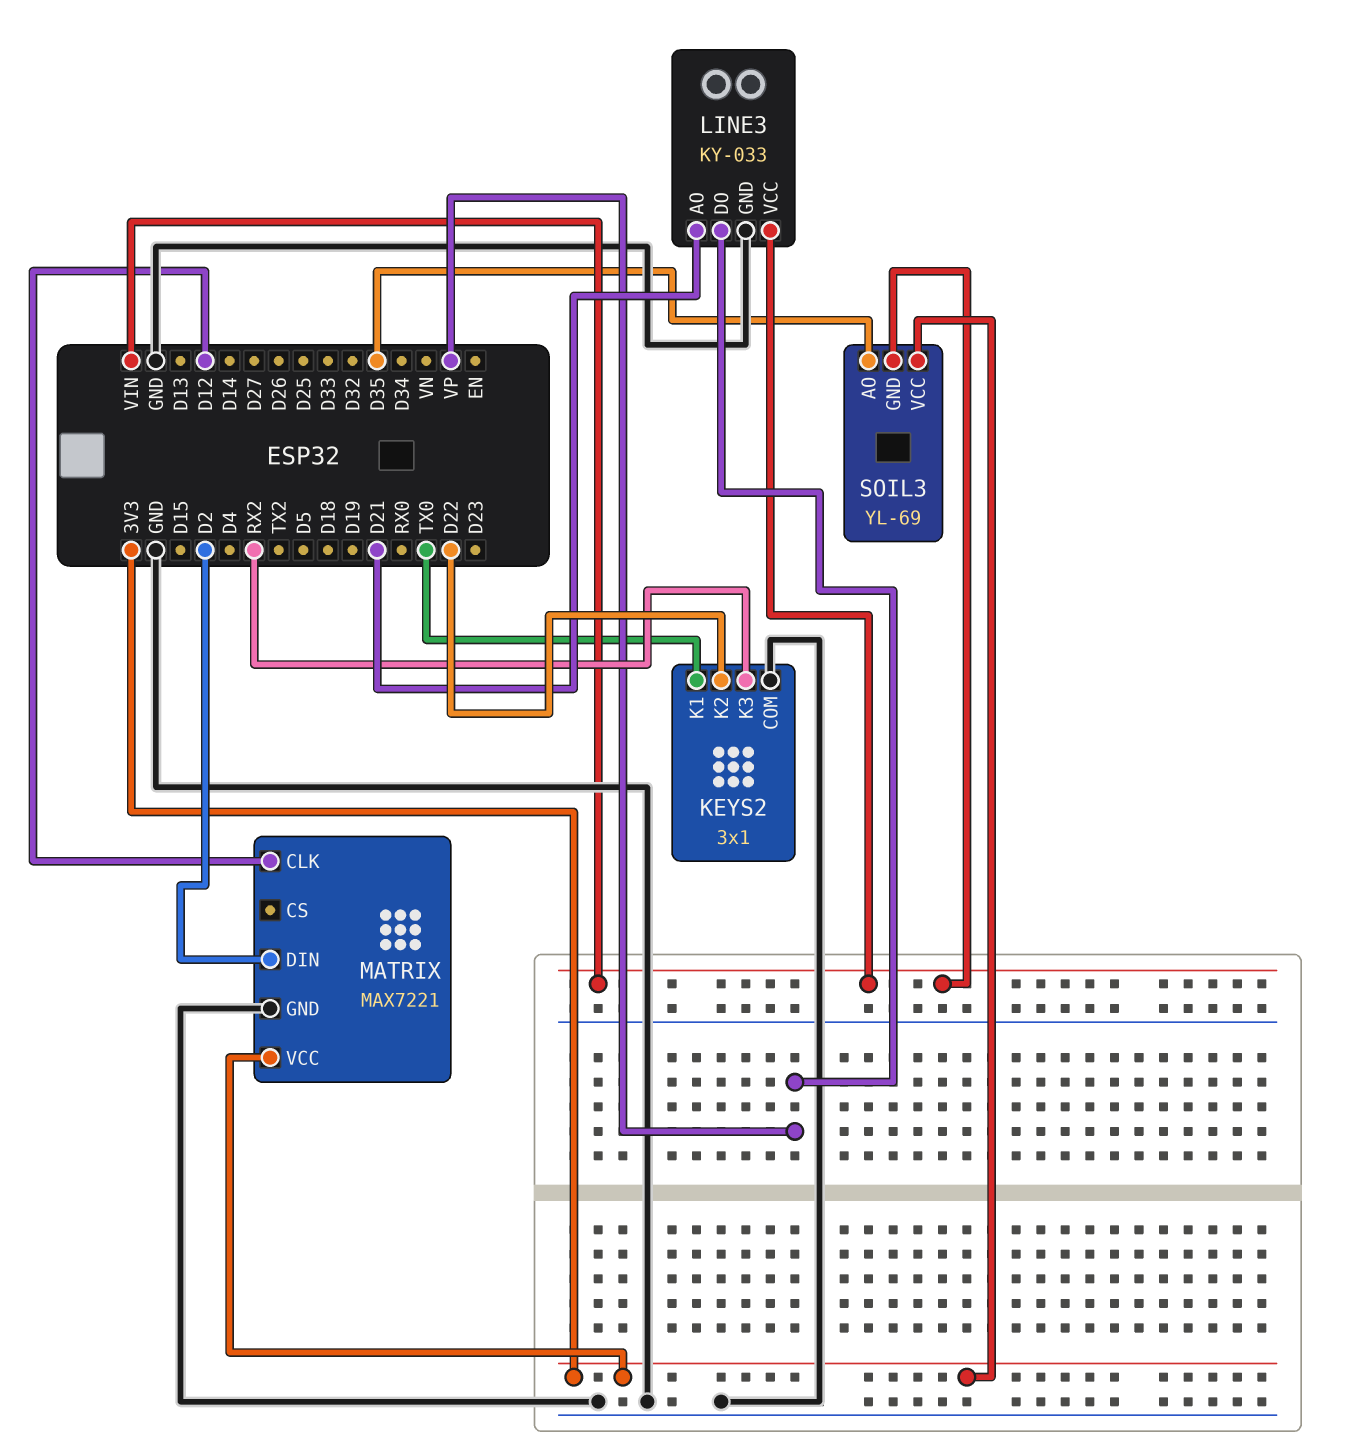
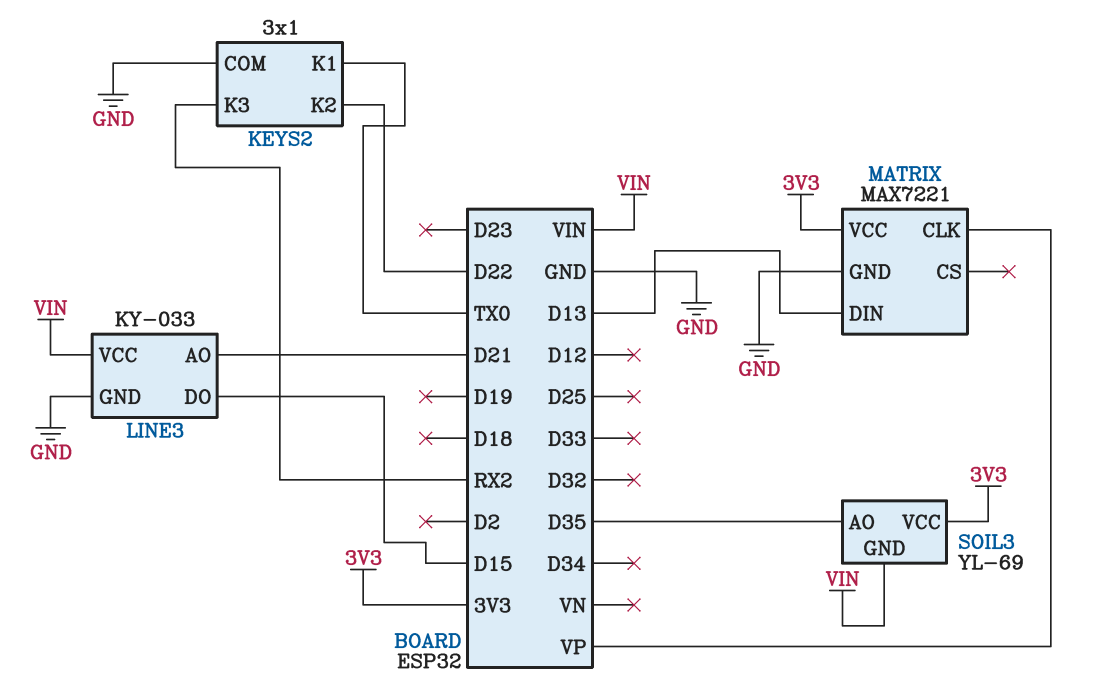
LINE3 pin DO: VP -> D15
MATRIX pin CLK: D12 -> VP
MATRIX pin DIN: D2 -> D13

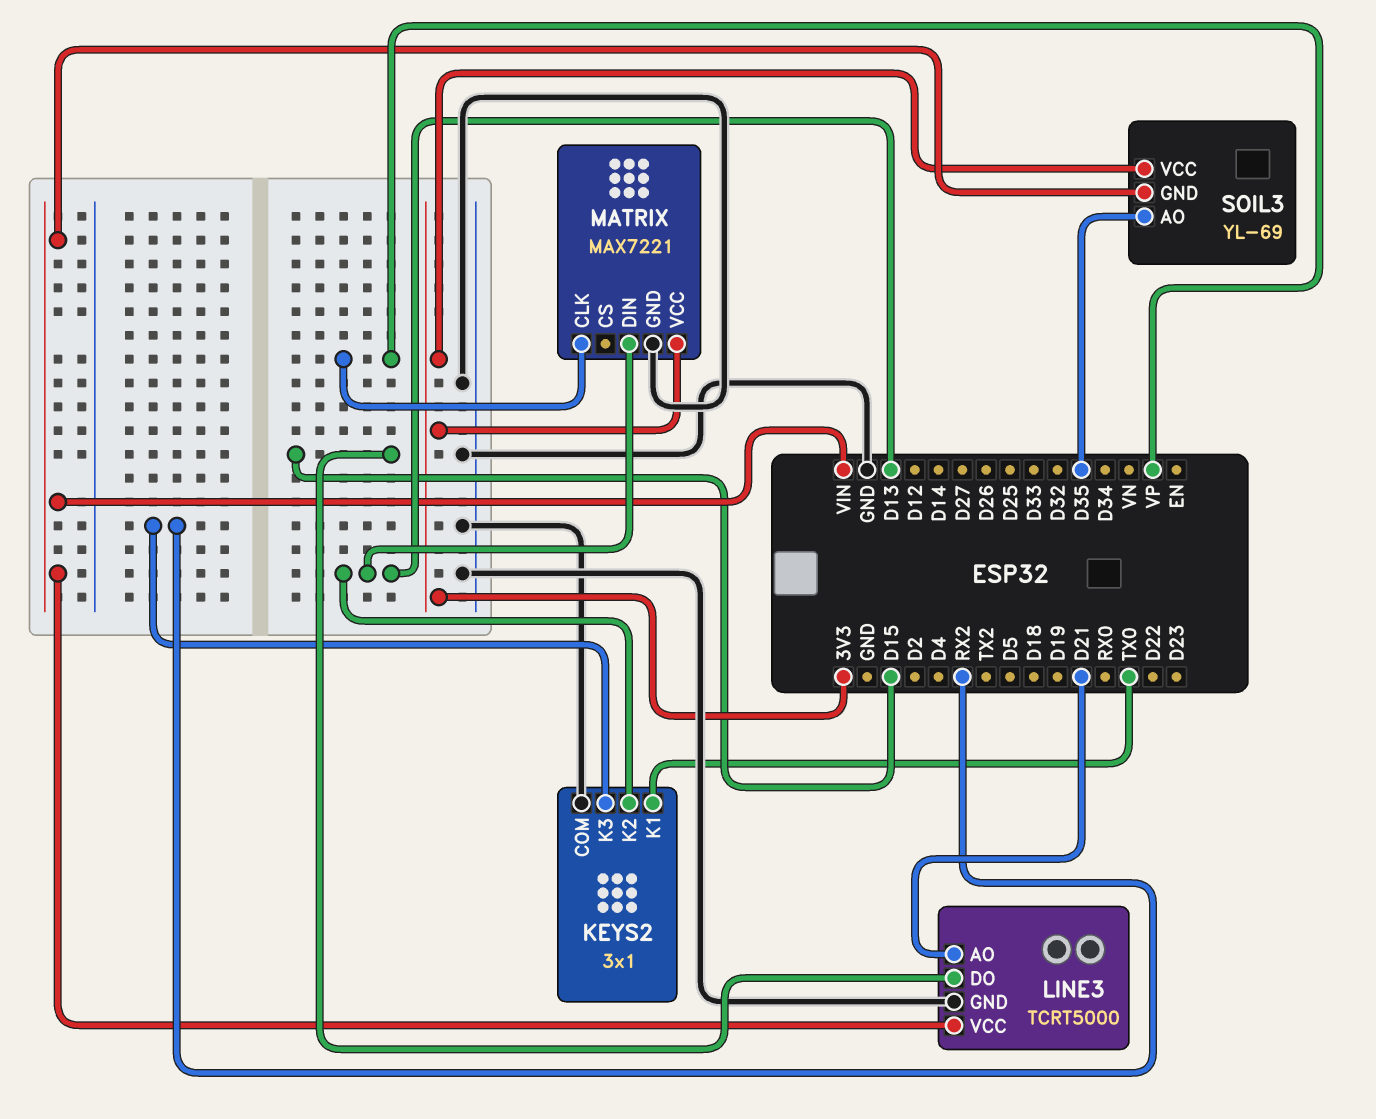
KEYS2 pin K2: D22 -> D13
LINE3: KY-033 -> TCRT5000

